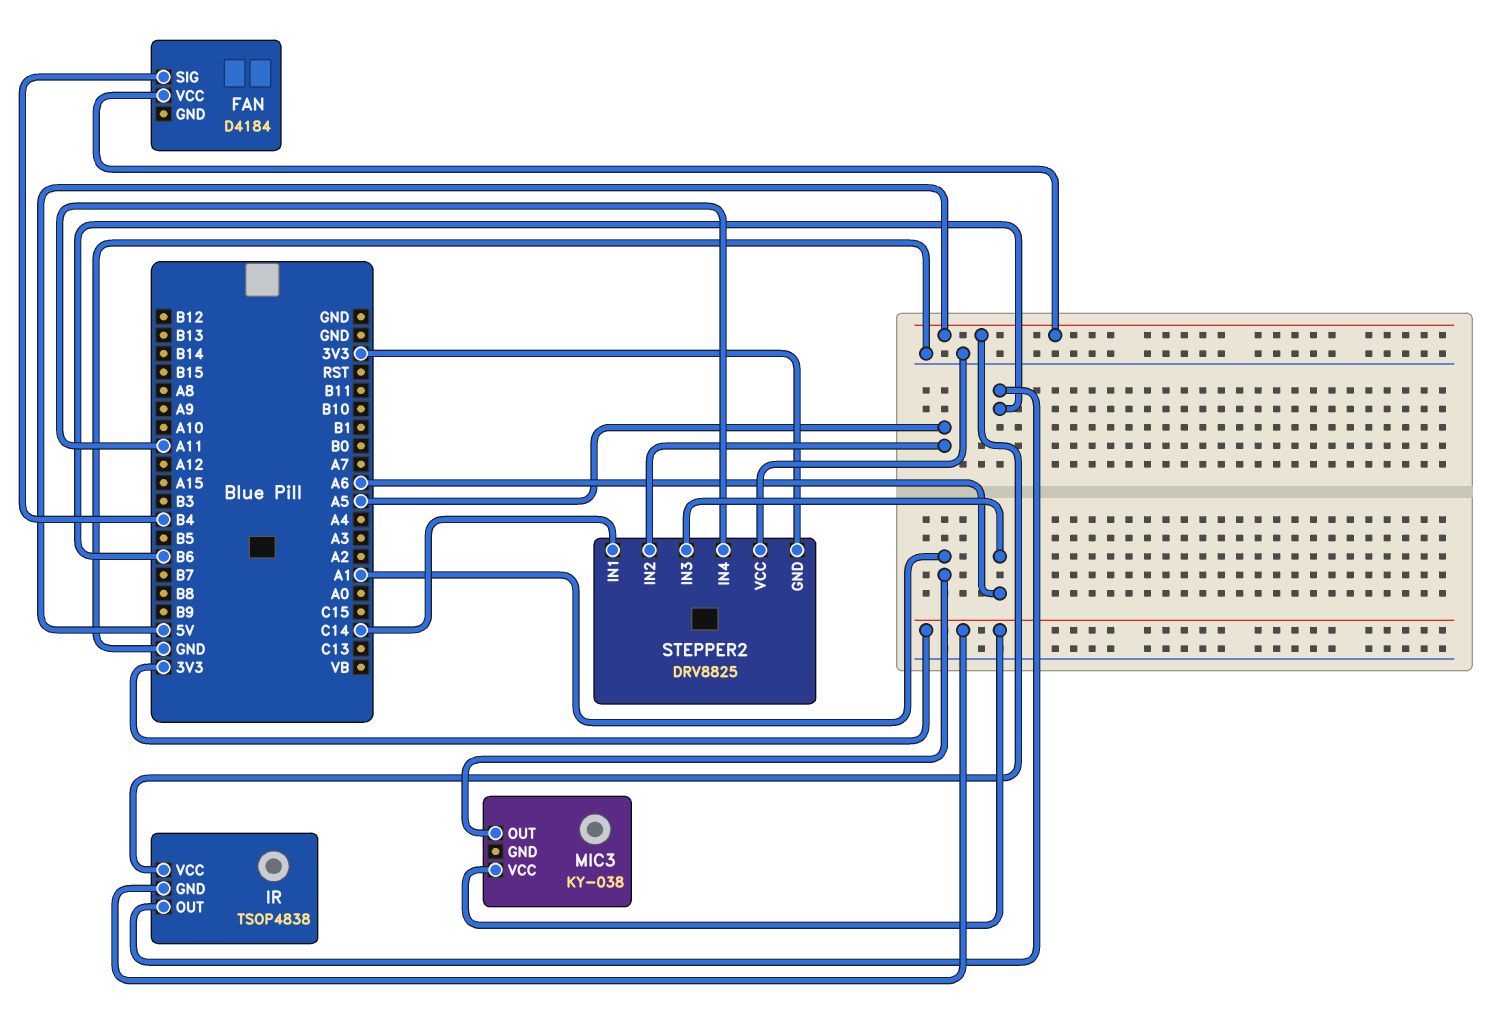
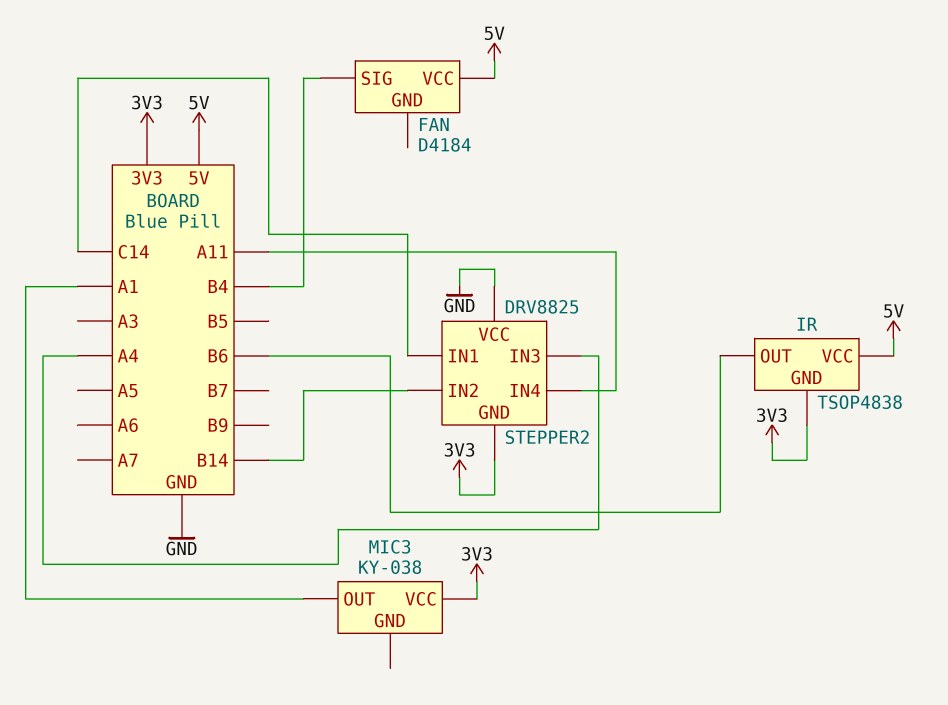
STEPPER2 pin IN2: A5 -> B14
STEPPER2 pin IN3: A6 -> A4

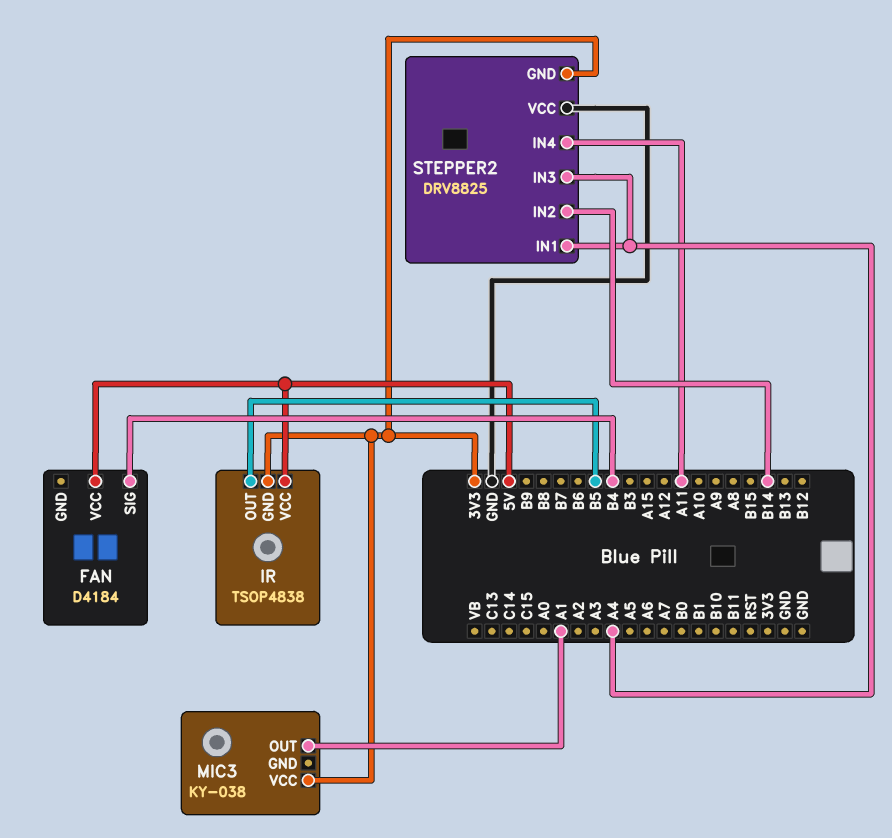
IR pin OUT: B6 -> B5
STEPPER2 pin IN1: C14 -> A4

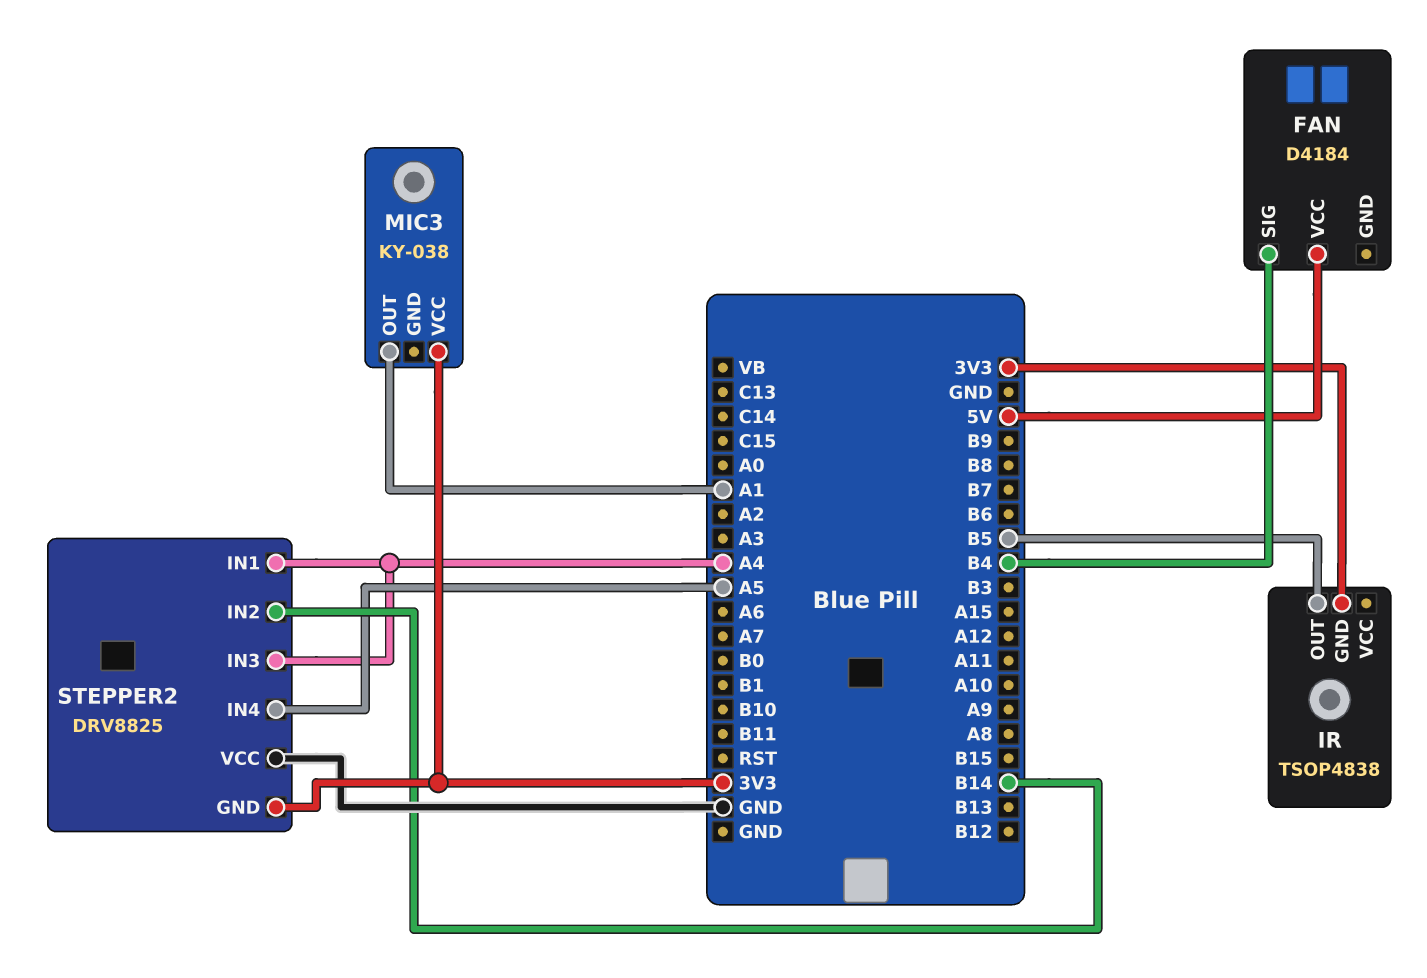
IR pin VCC: 5V -> none
STEPPER2 pin IN4: A11 -> A5

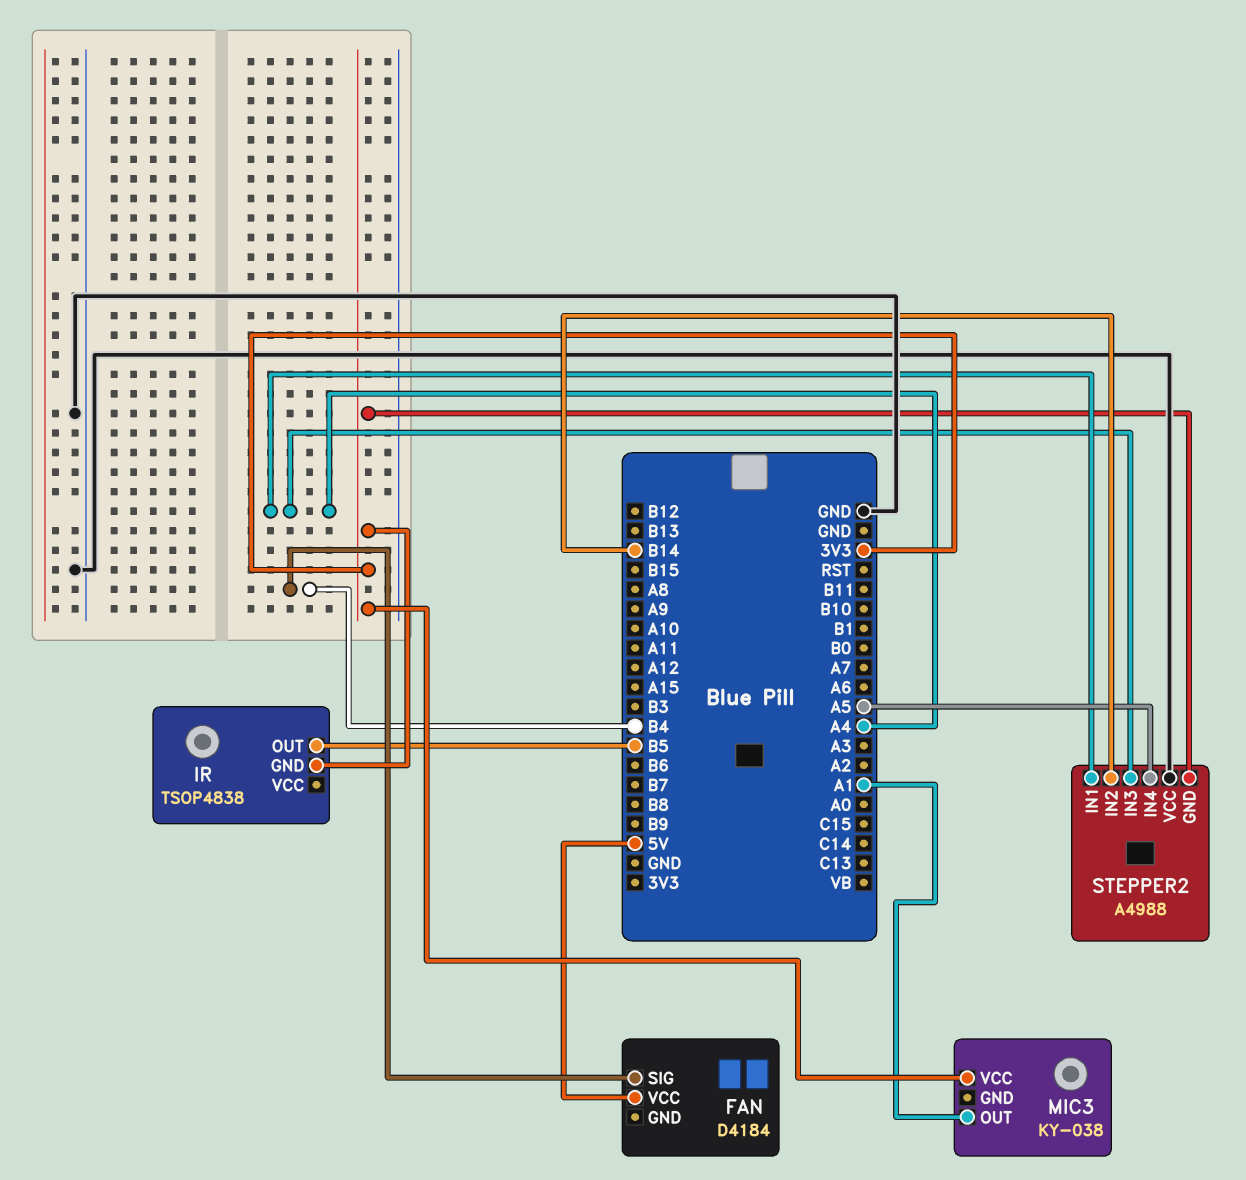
STEPPER2: DRV8825 -> A4988

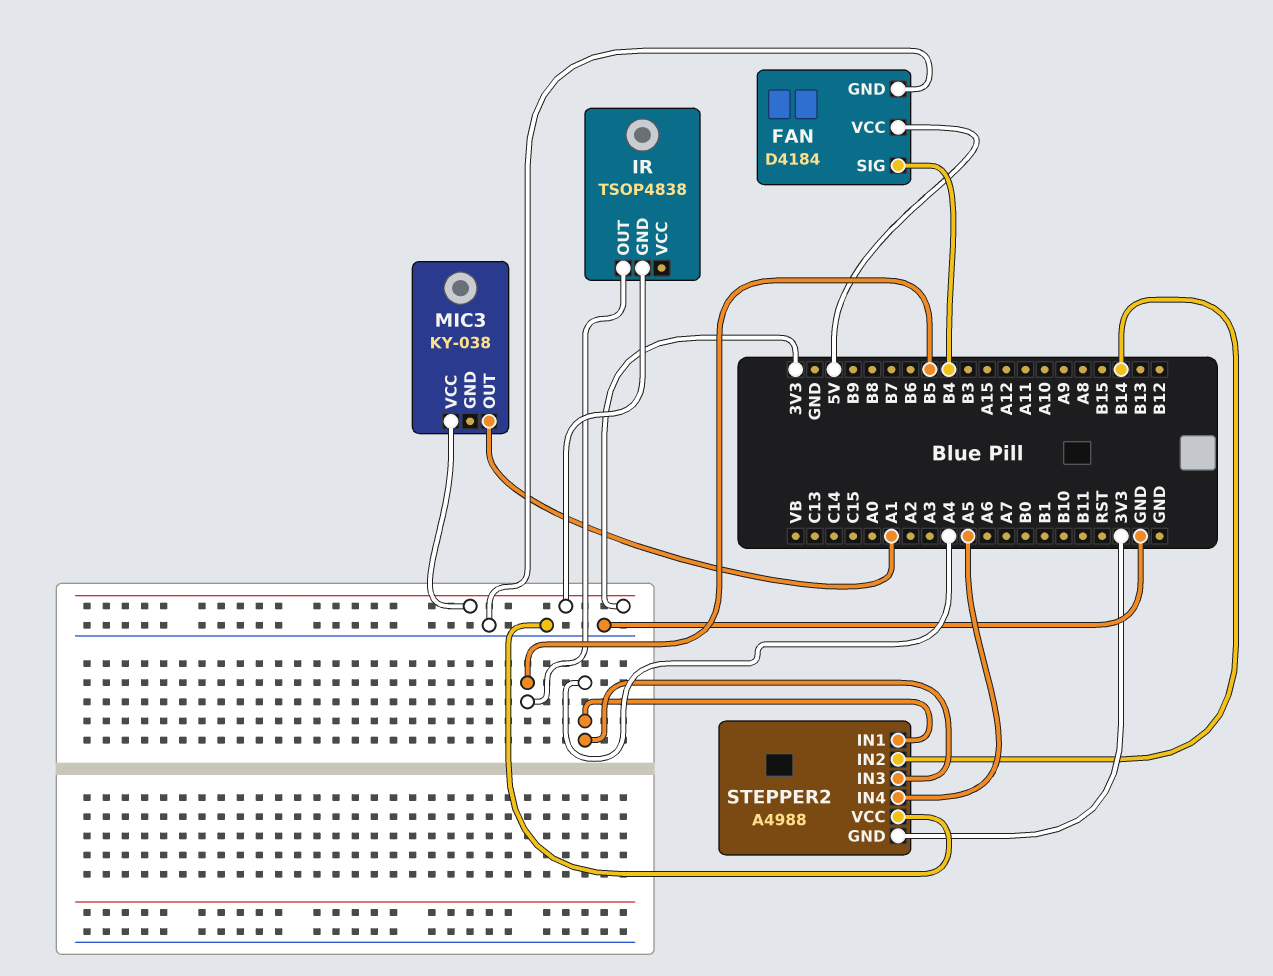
FAN pin GND: none -> GND

